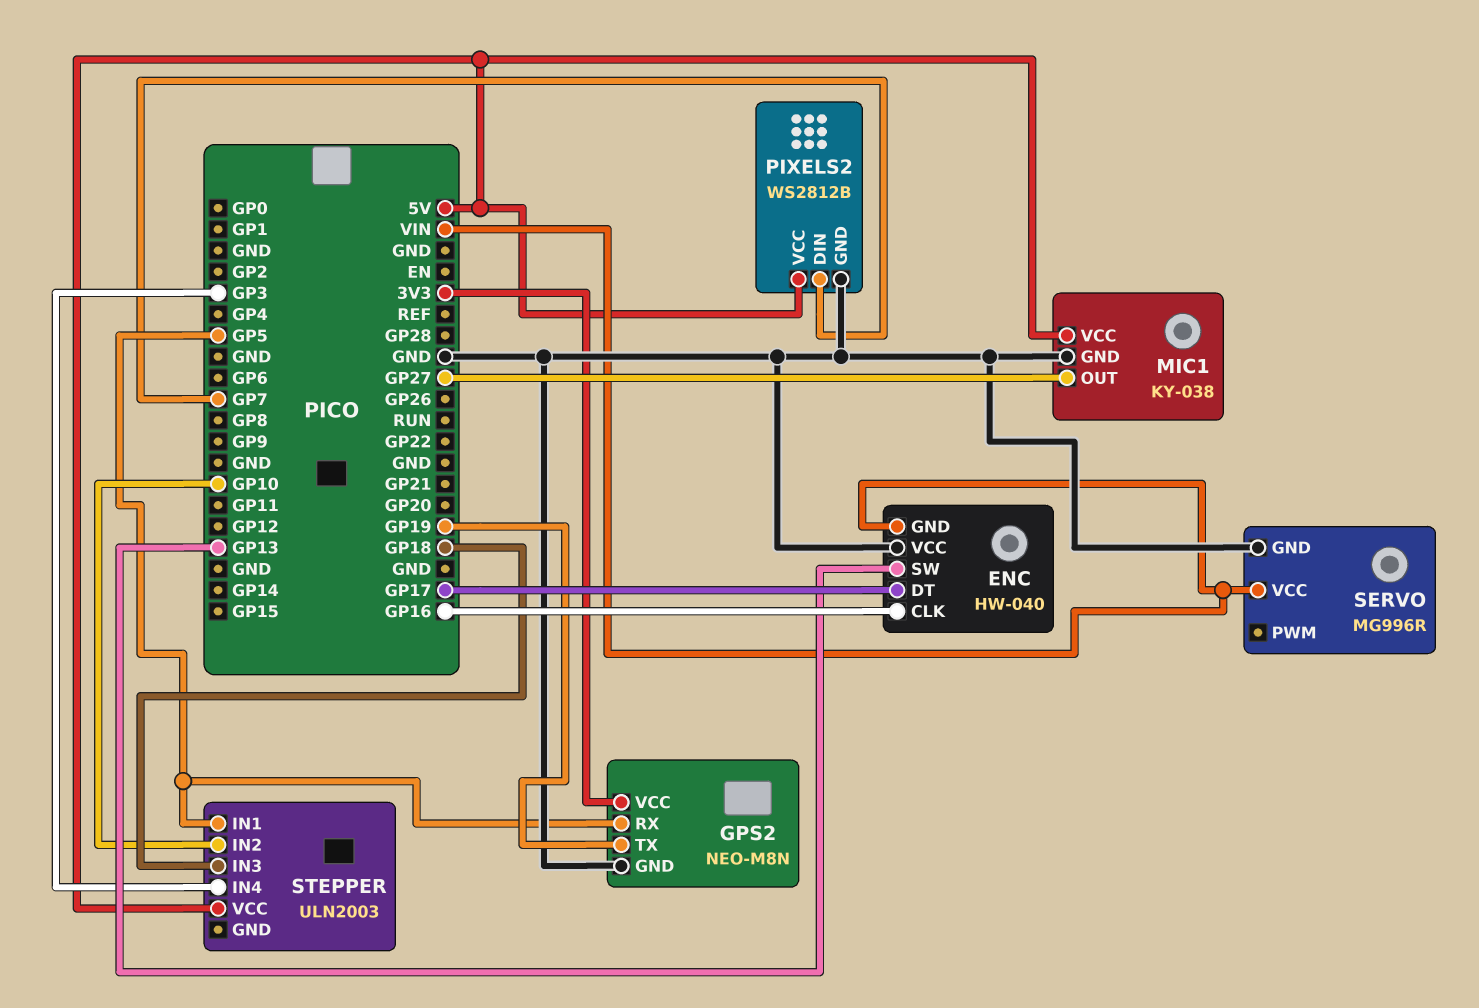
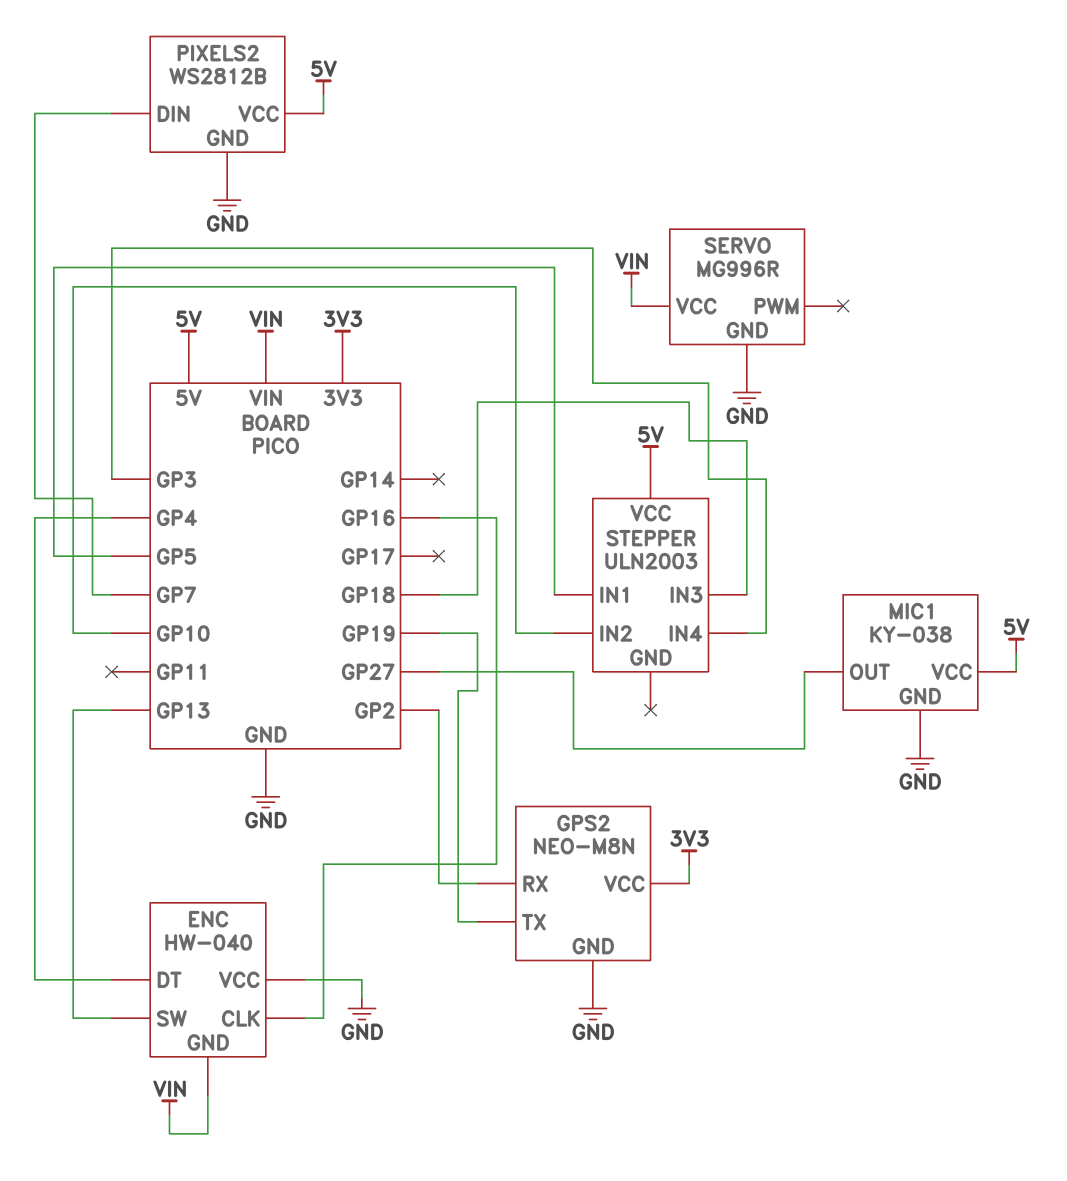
ENC pin DT: GP17 -> GP4
GPS2 pin RX: GP5 -> GP2

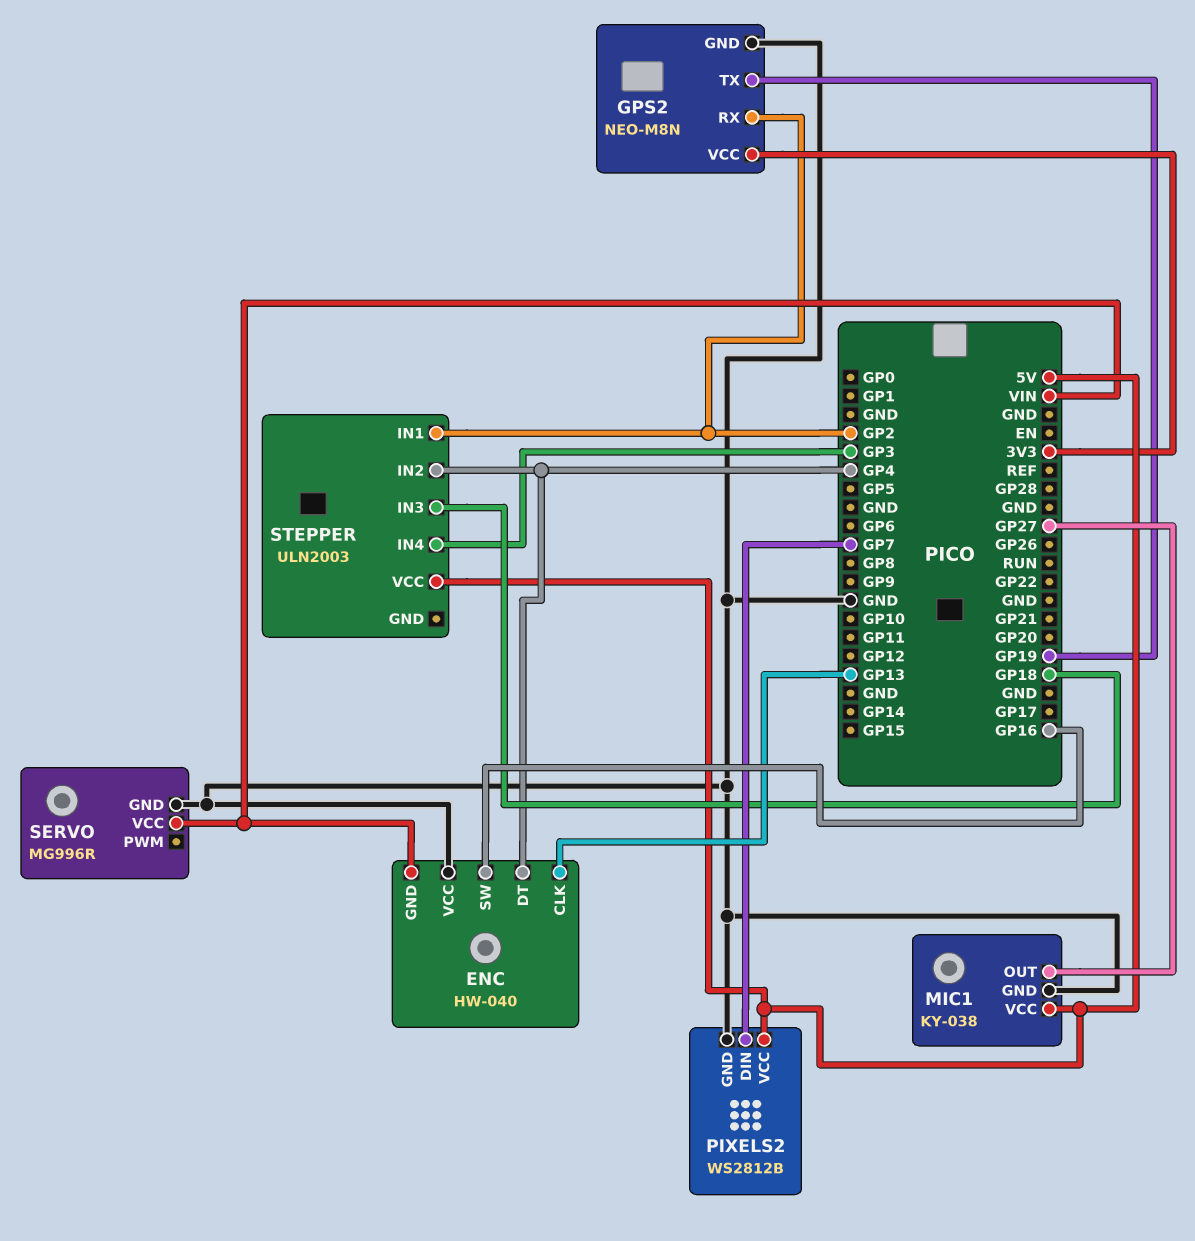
ENC pin CLK: GP16 -> GP13
ENC pin SW: GP13 -> GP16
STEPPER pin IN1: GP5 -> GP2
STEPPER pin IN2: GP10 -> GP4

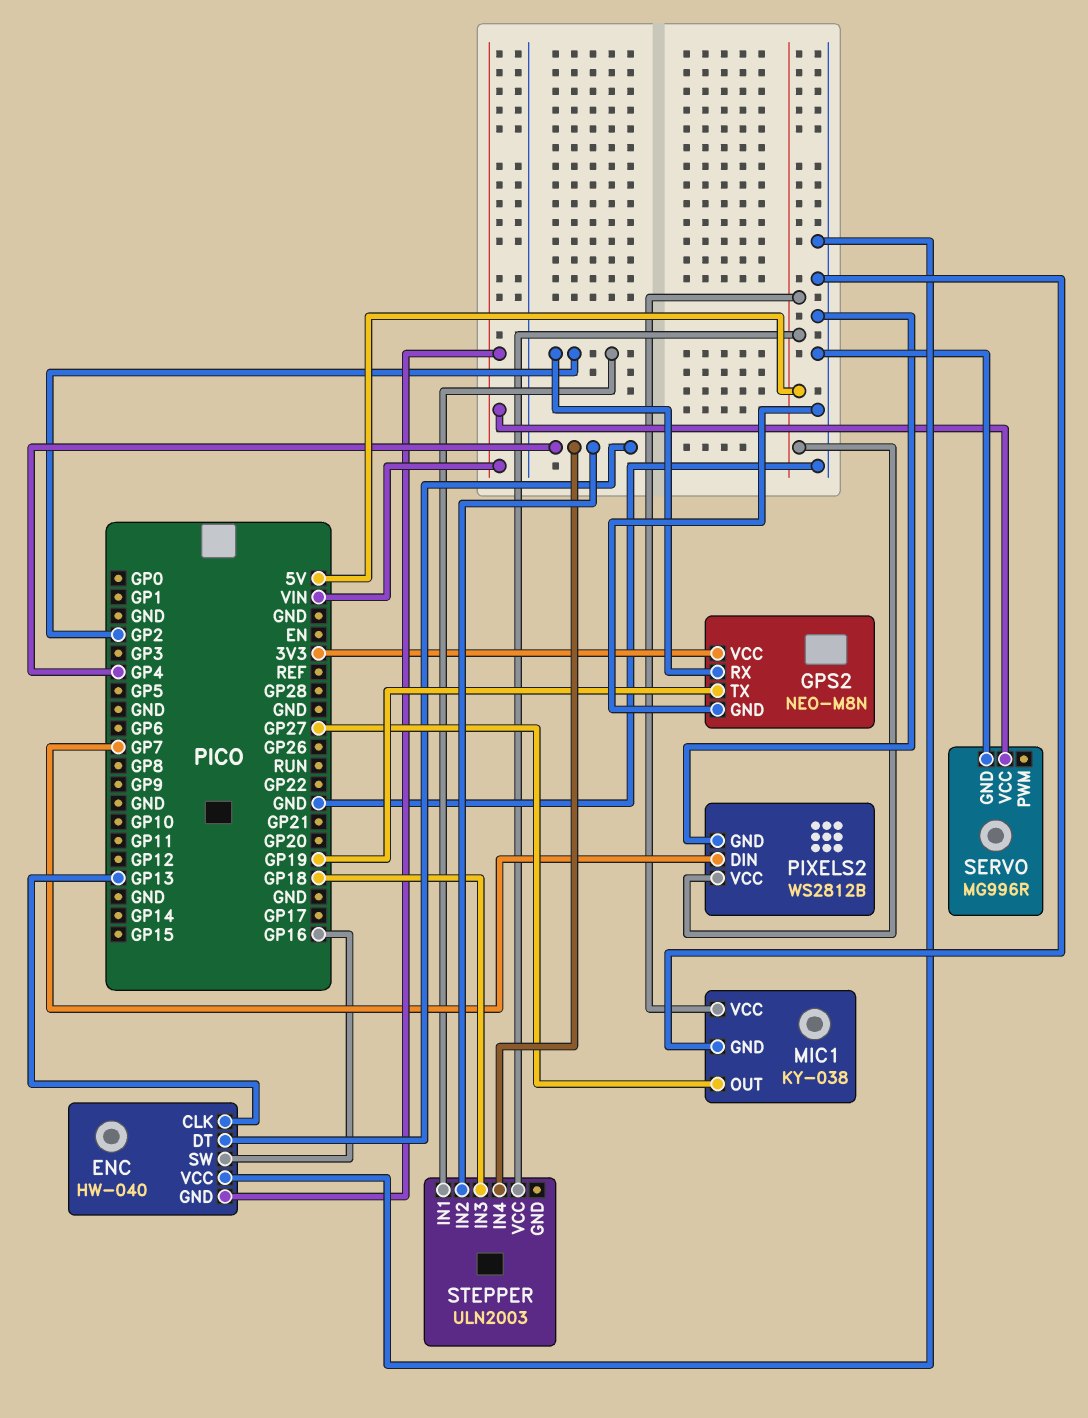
STEPPER pin IN4: GP3 -> GP4

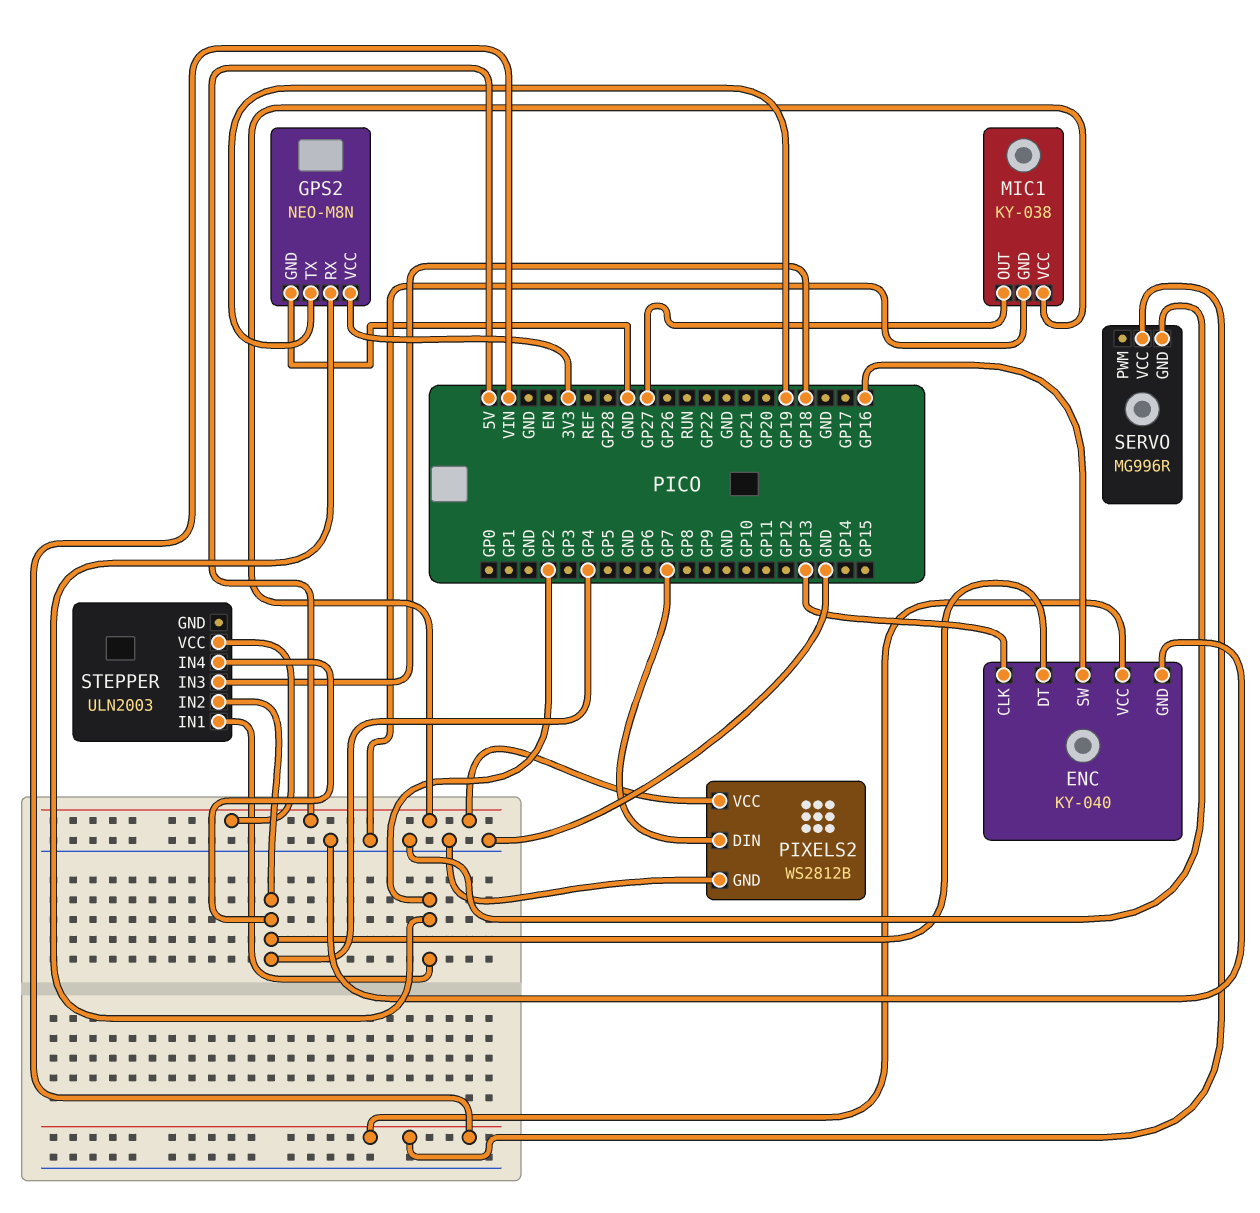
ENC: HW-040 -> KY-040
ENC pin GND: VIN -> GND
ENC pin VCC: GND -> VIN

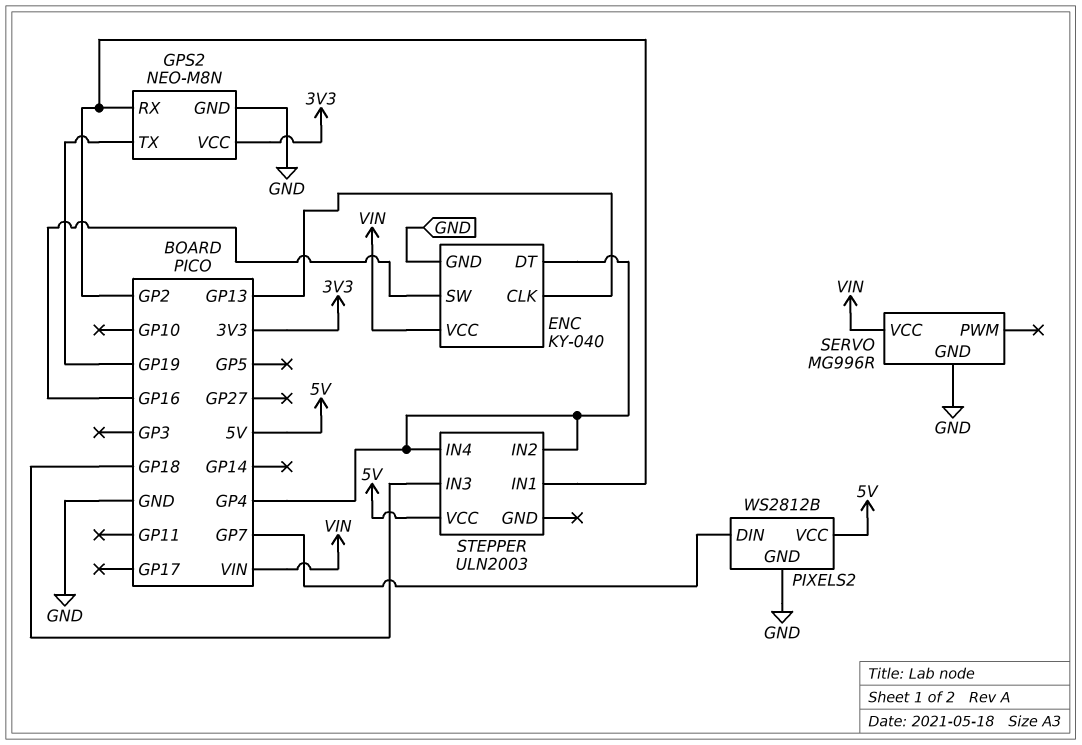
MIC1: KY-038 -> none
MIC1 pin GND: GND -> none
MIC1 pin OUT: GP27 -> none
MIC1 pin VCC: 5V -> none

